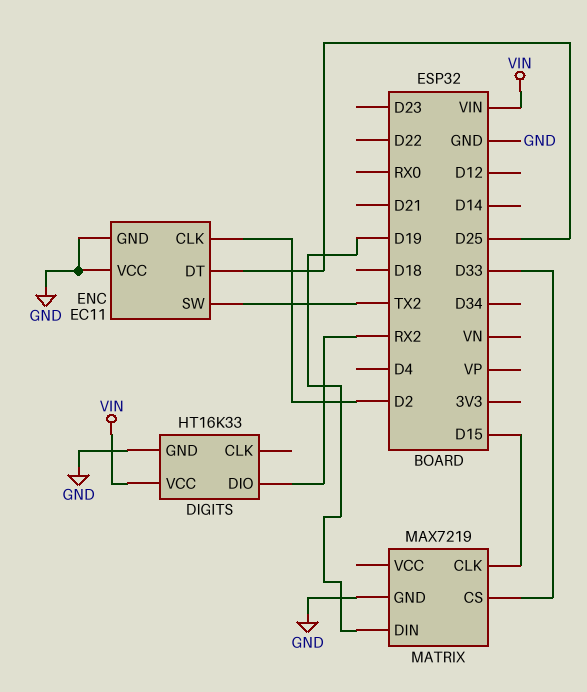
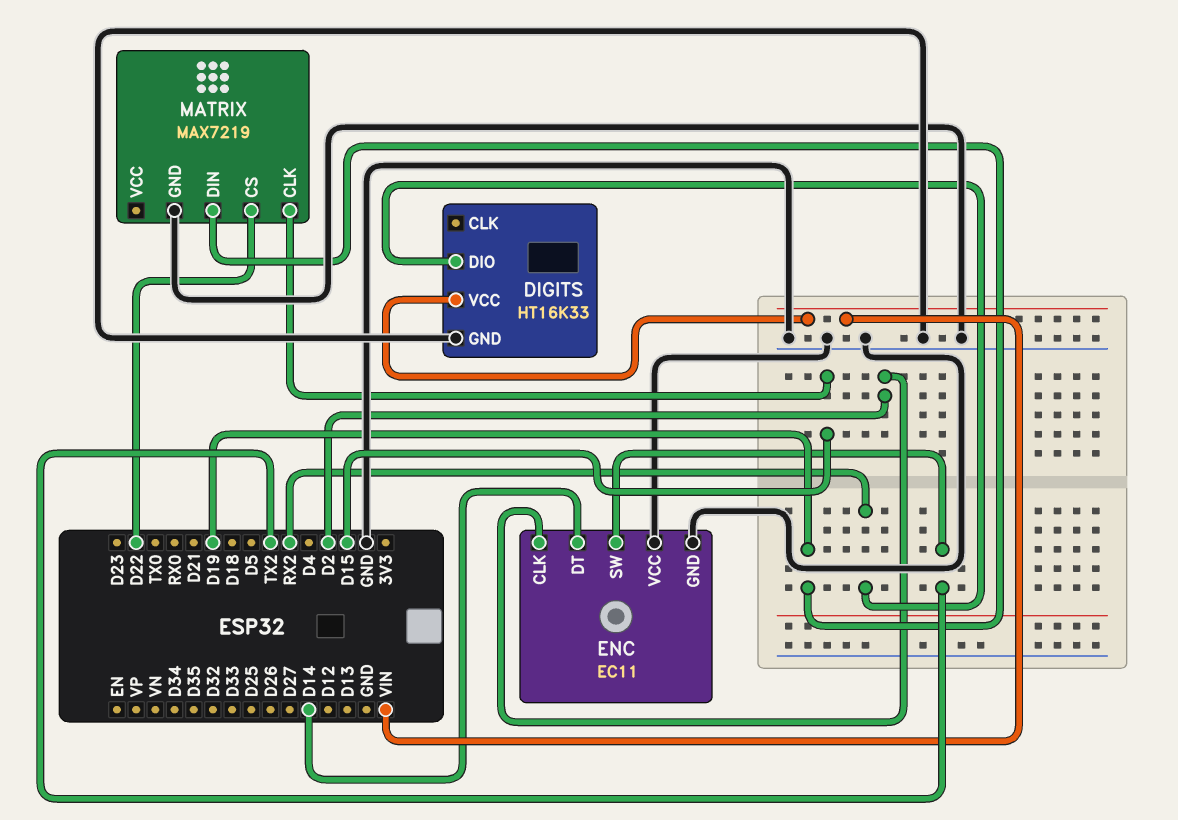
ENC pin DT: D25 -> D14
MATRIX pin CS: D33 -> D22

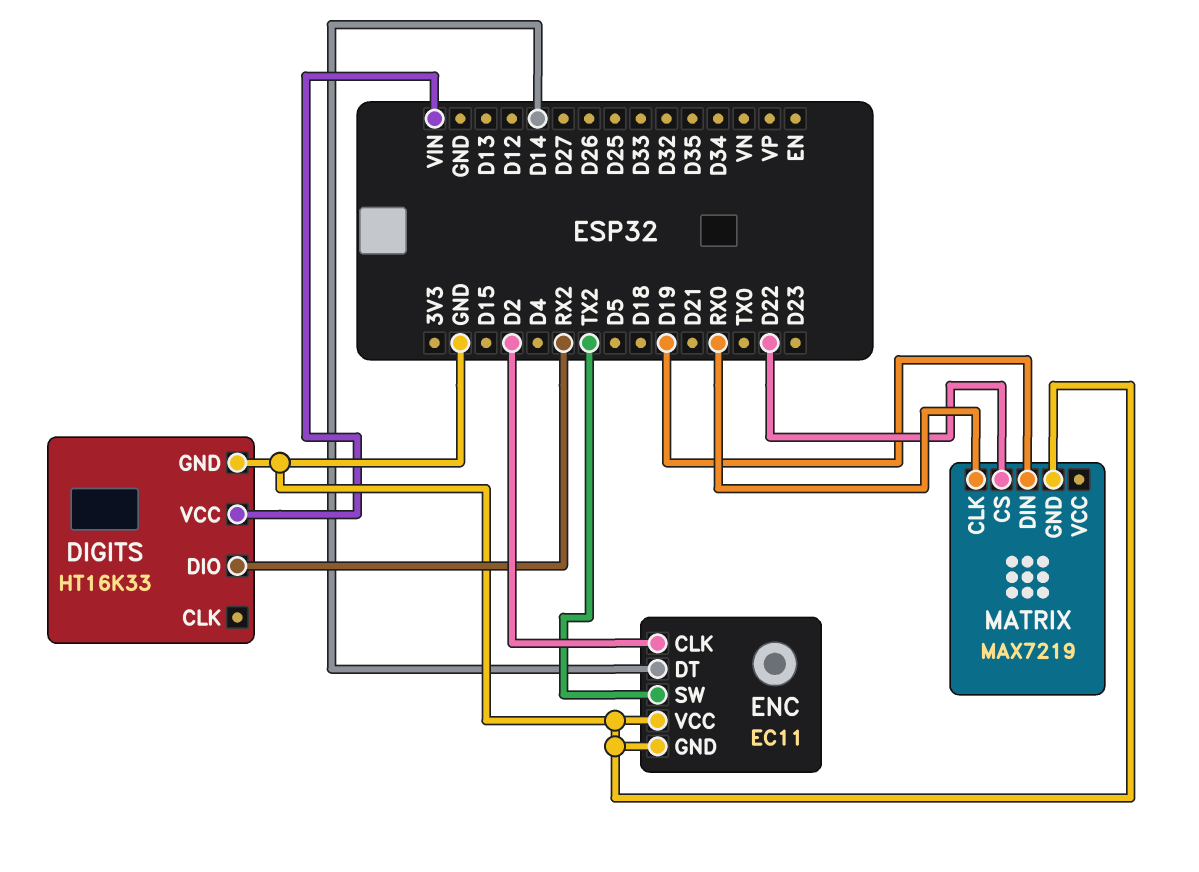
MATRIX pin CLK: D15 -> RX0

